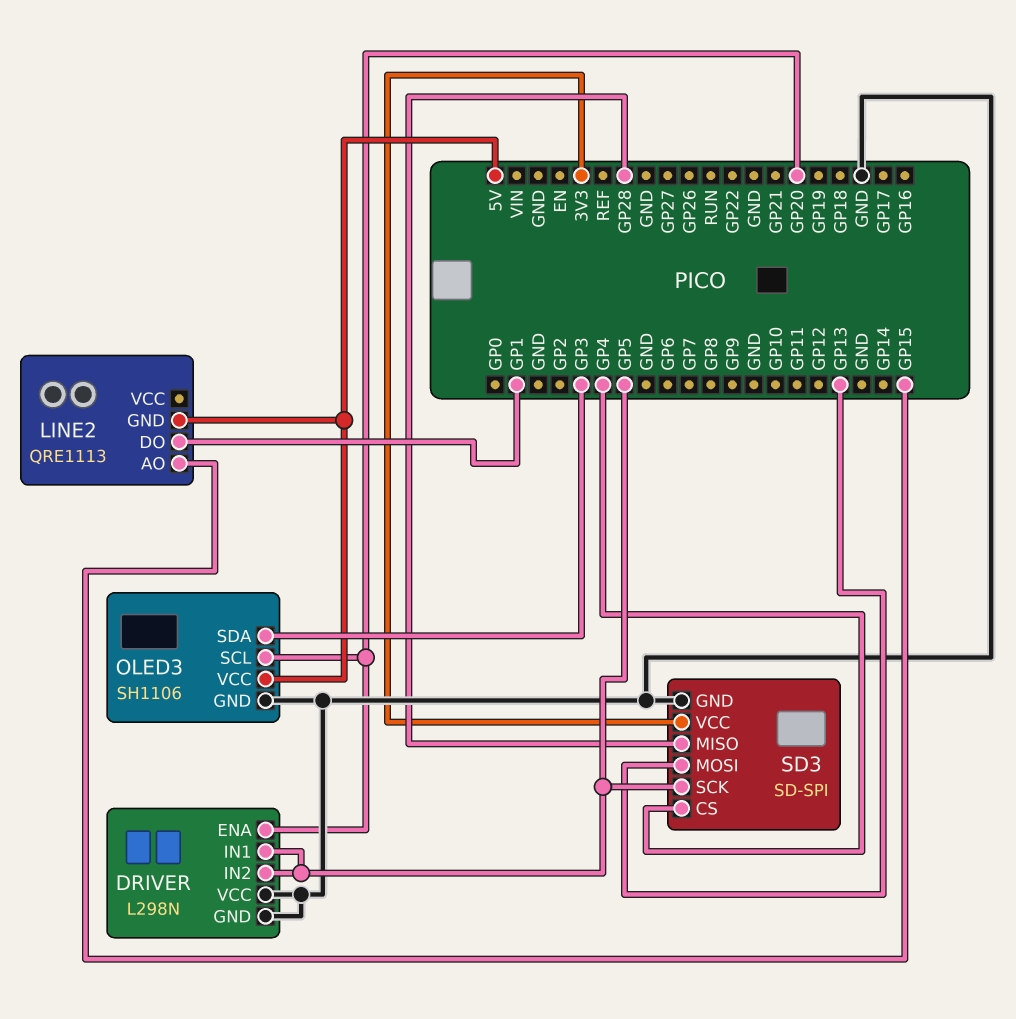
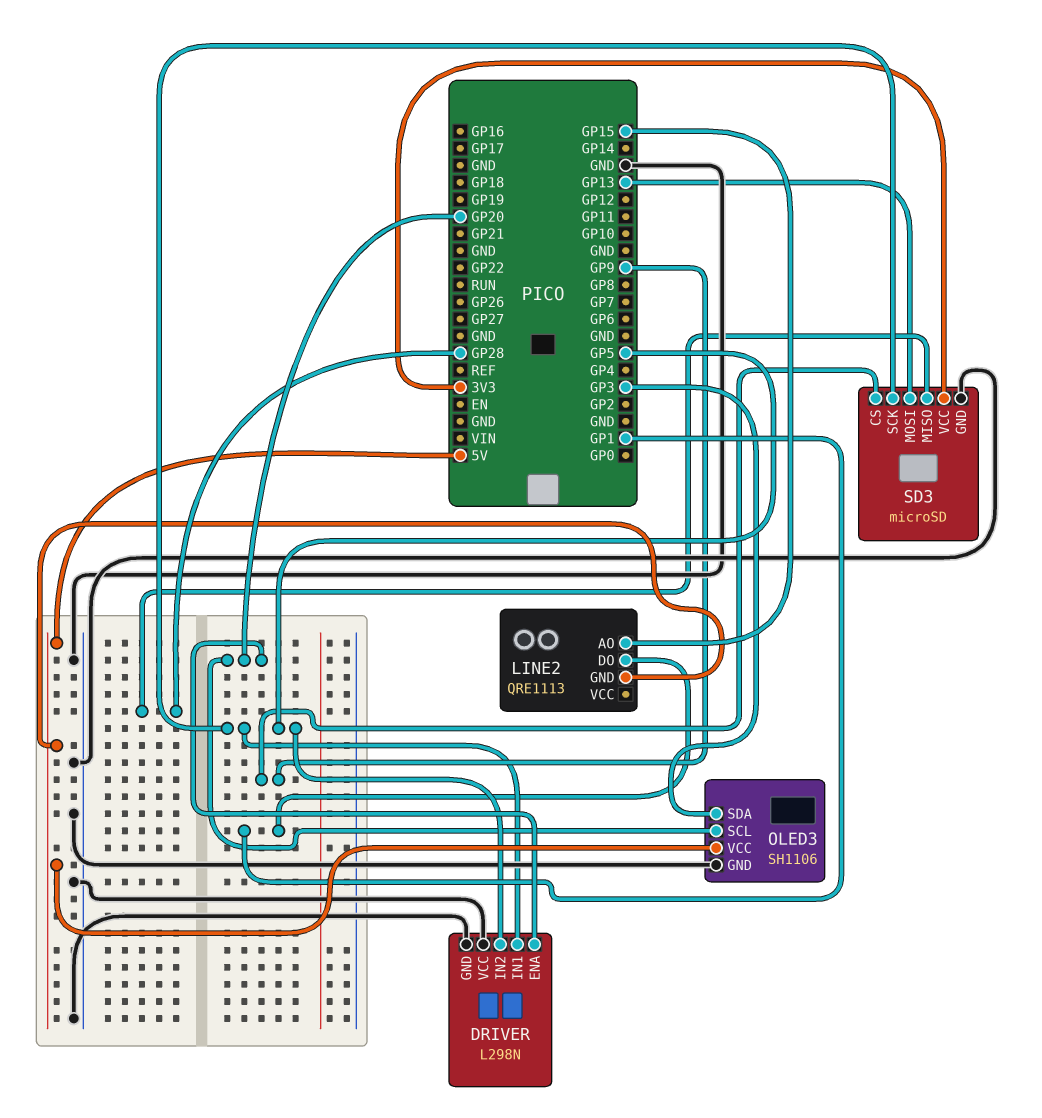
SD3: SD-SPI -> microSD
SD3 pin CS: GP4 -> GP9

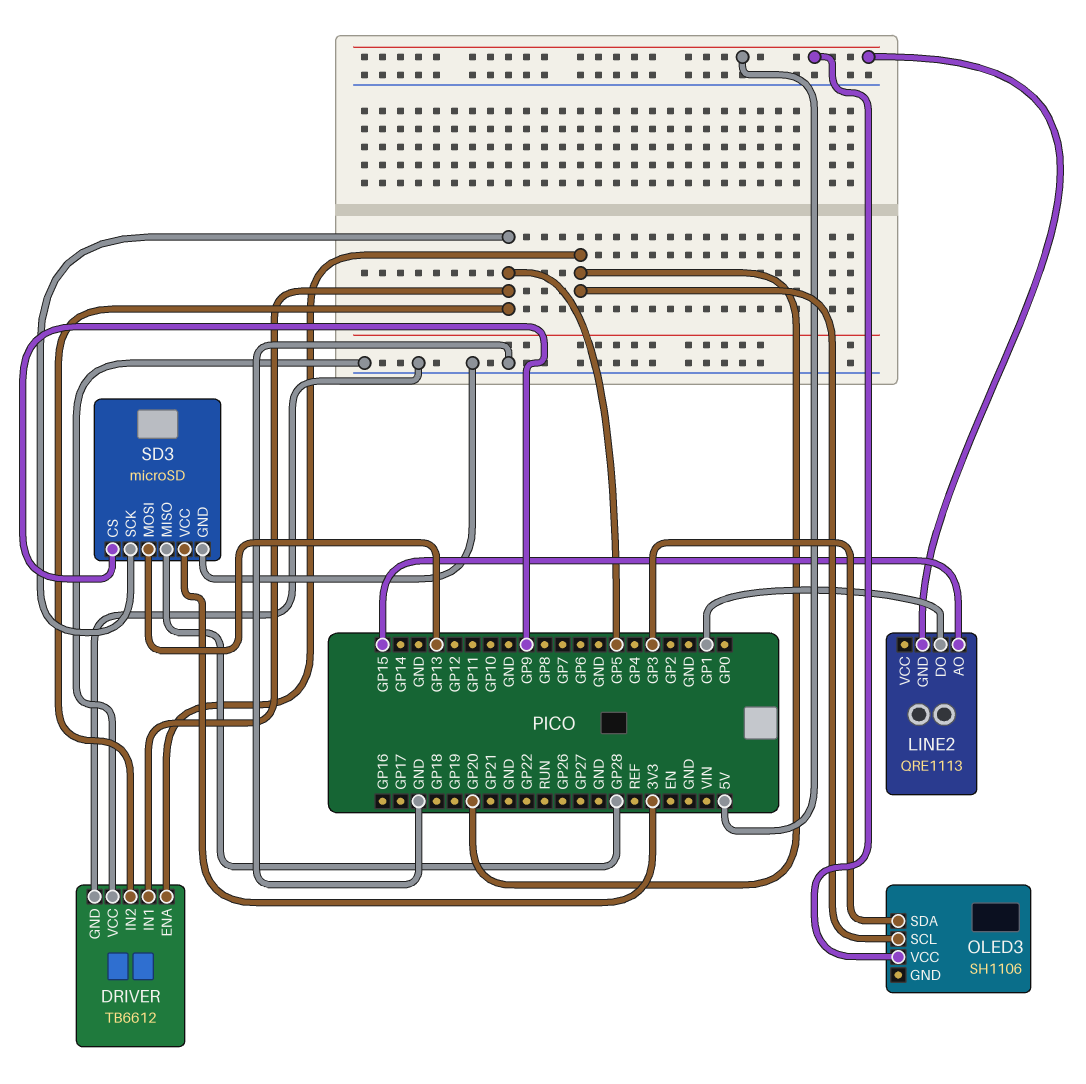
DRIVER: L298N -> TB6612
OLED3 pin GND: GND -> none

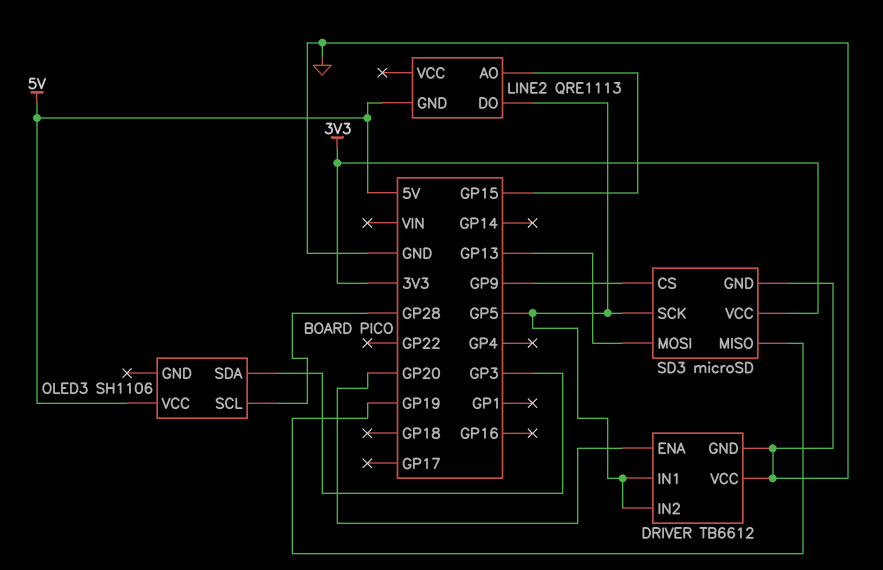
LINE2 pin DO: GP1 -> GP5
OLED3 pin SCL: GP20 -> GP28
SD3 pin MISO: GP28 -> GP19

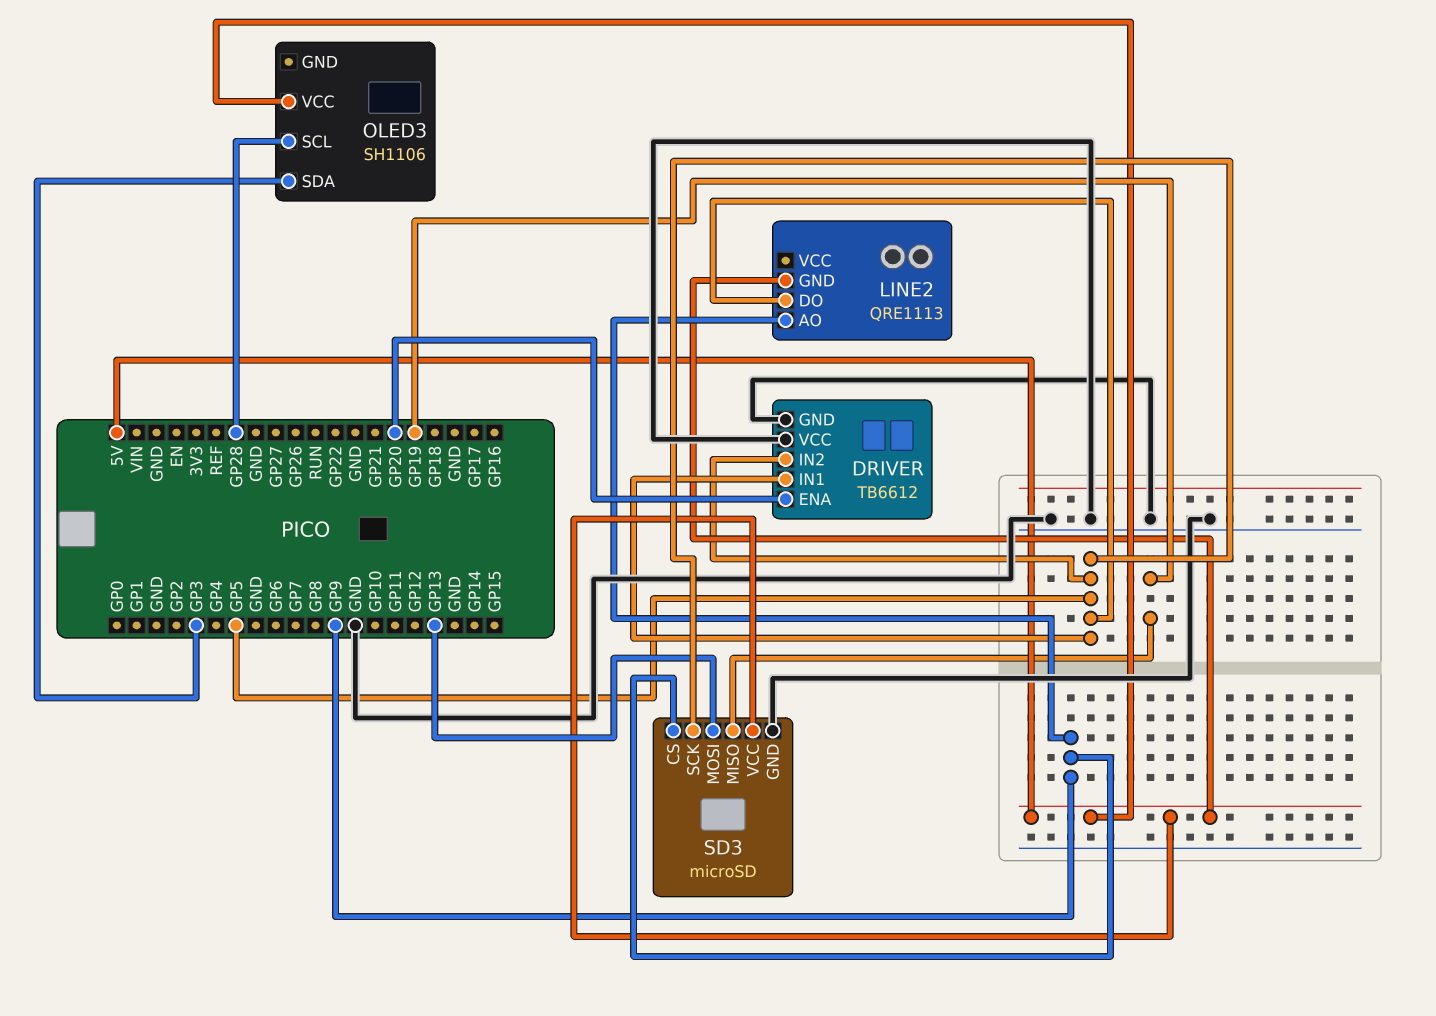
LINE2 pin AO: GP15 -> GP9
SD3 pin VCC: 3V3 -> 5V

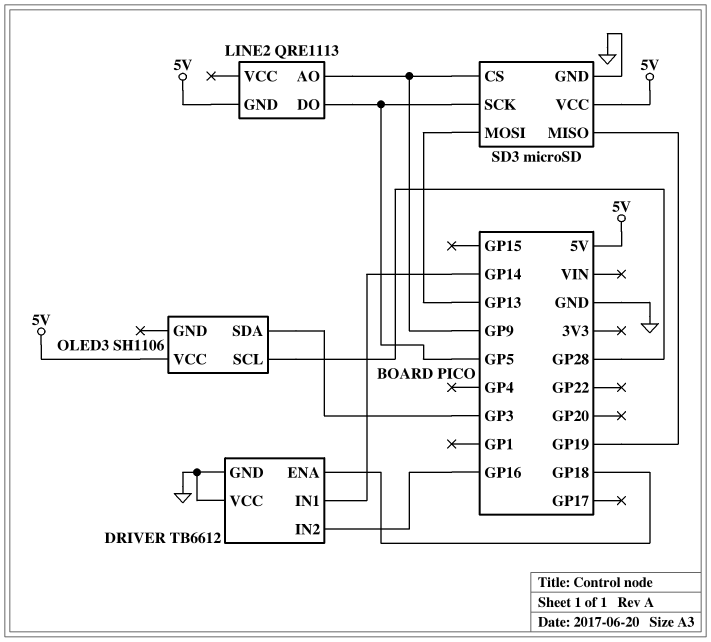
DRIVER pin ENA: GP20 -> GP18
DRIVER pin IN1: GP5 -> GP14
DRIVER pin IN2: GP5 -> GP16

